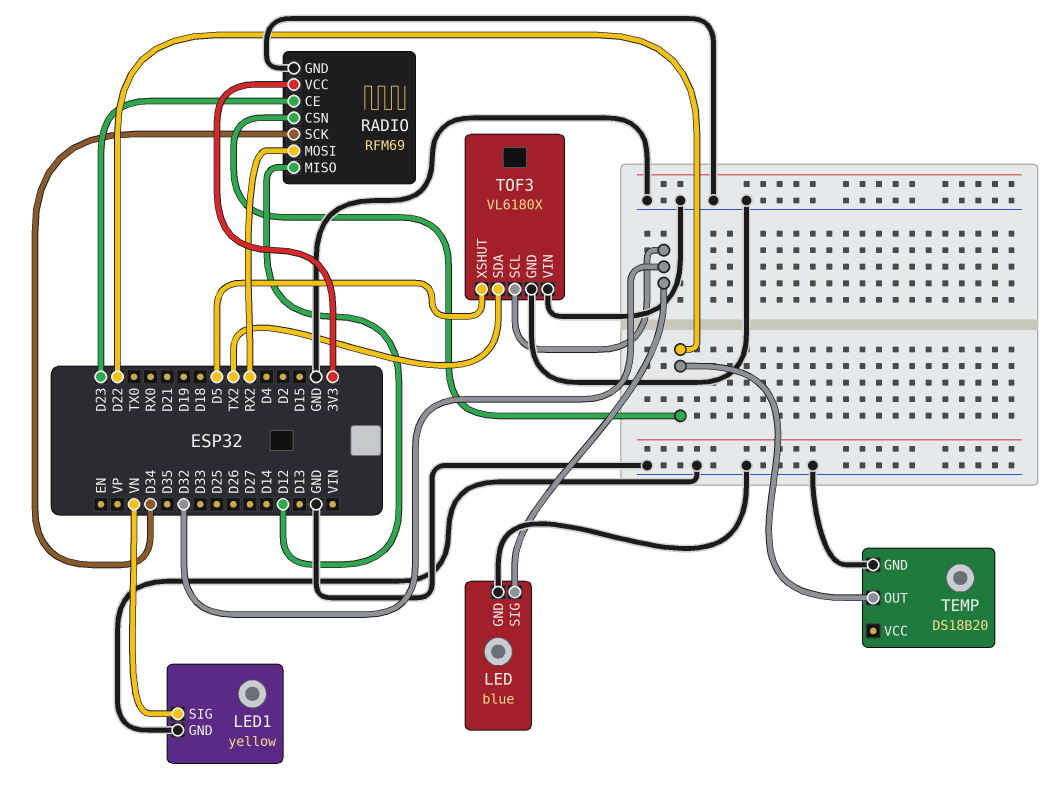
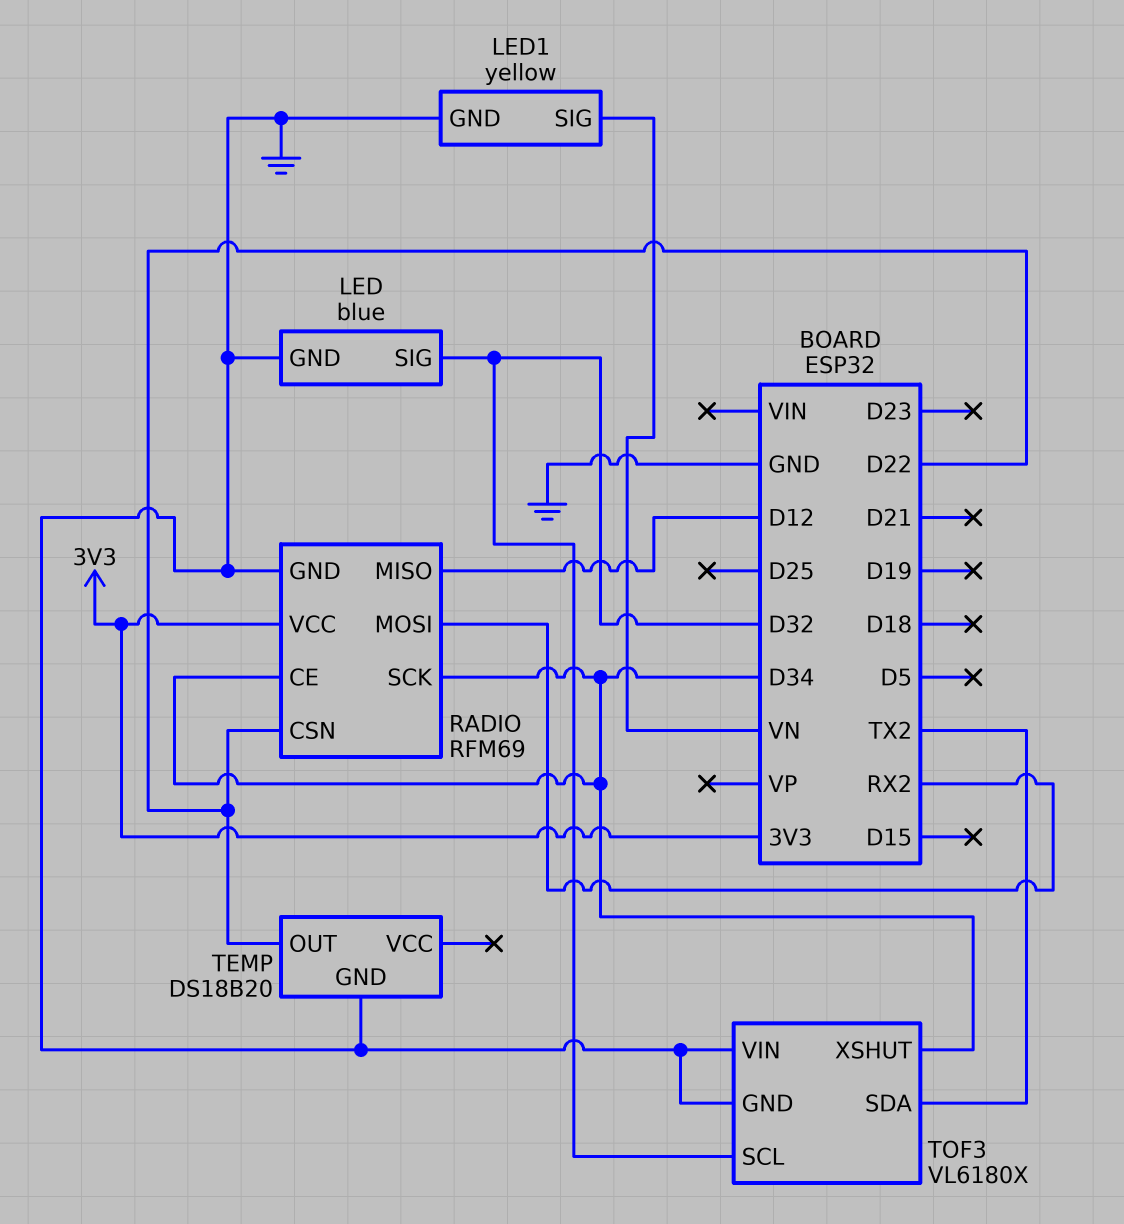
RADIO pin CE: D23 -> D34
TOF3 pin XSHUT: D5 -> D34

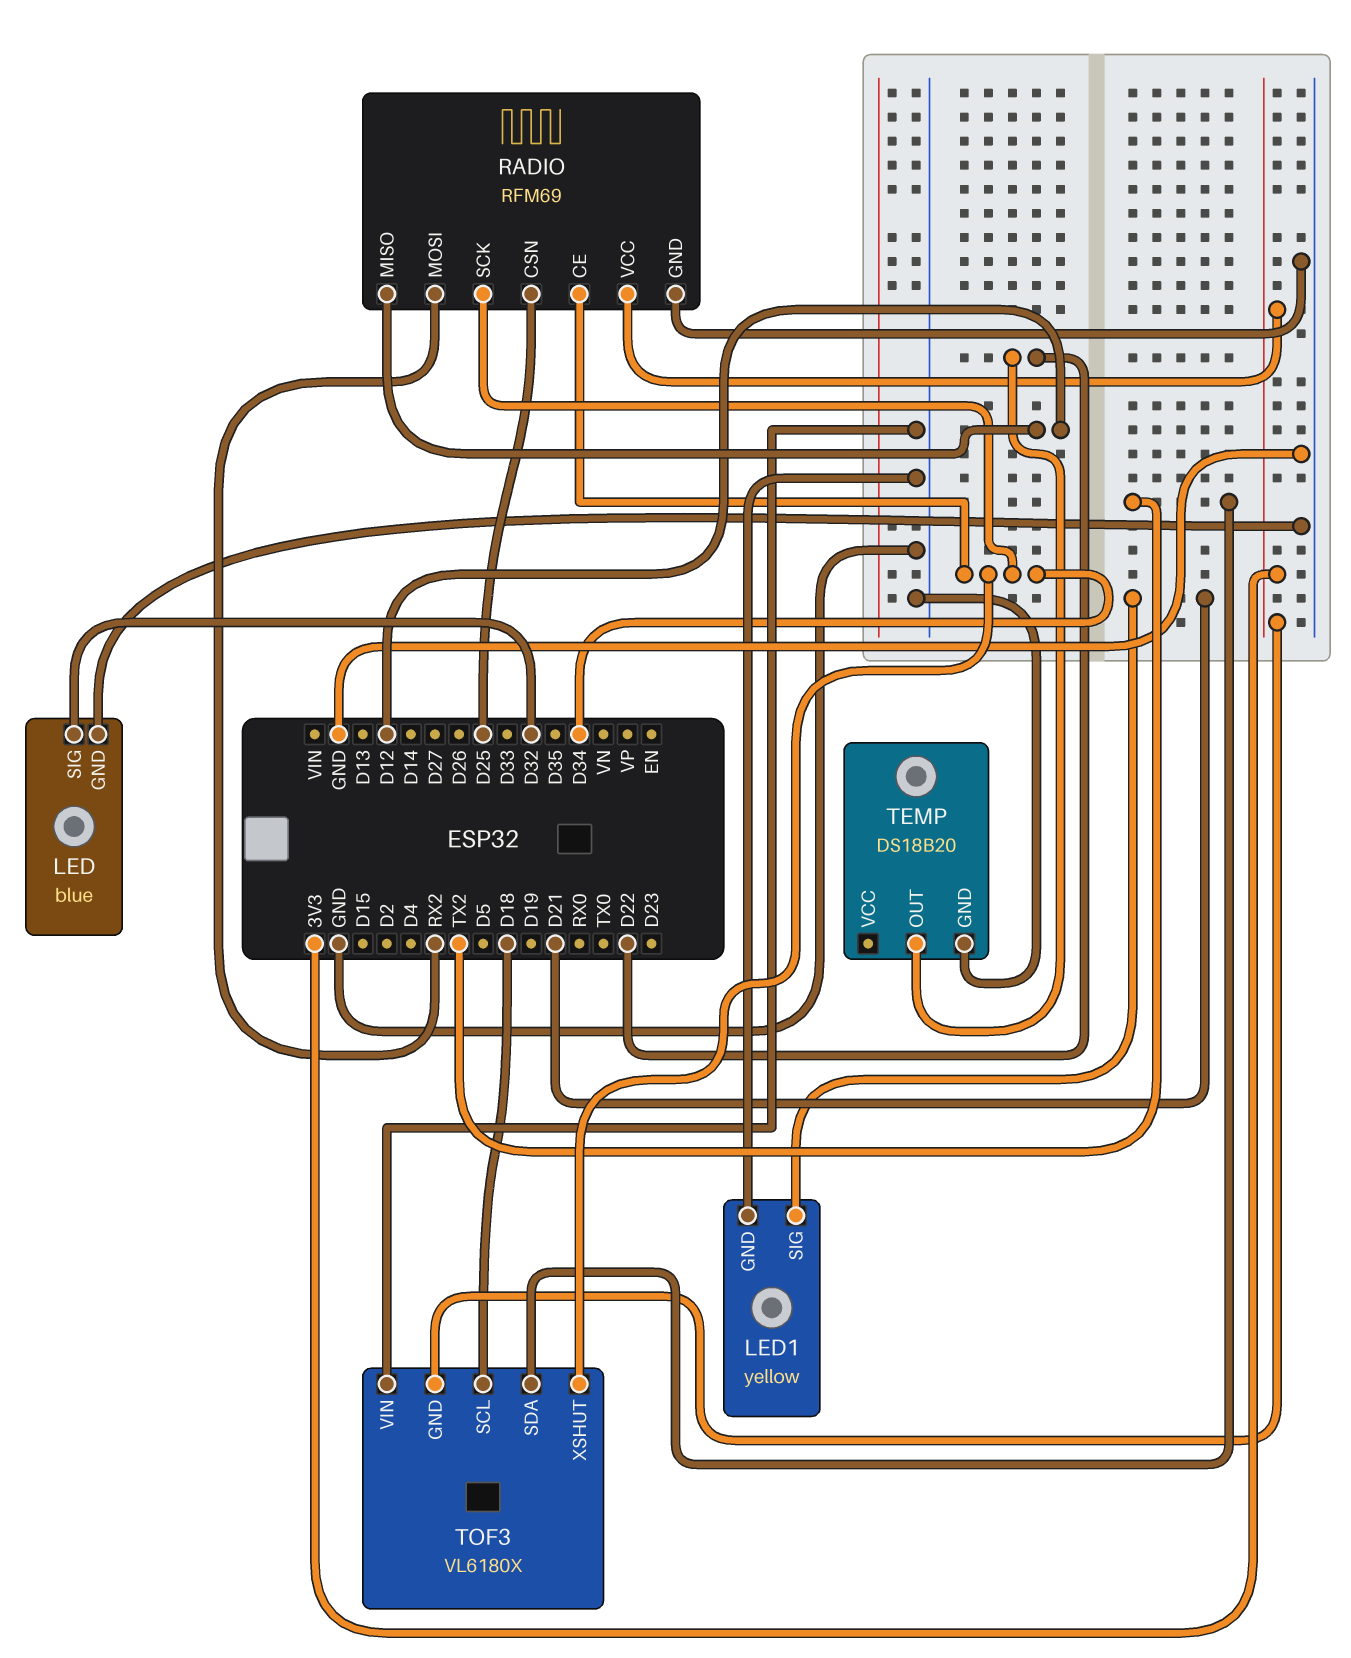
LED1 pin SIG: VN -> D21
RADIO pin CSN: D22 -> D25
TOF3 pin GND: GND -> 3V3
TOF3 pin SCL: D32 -> D18

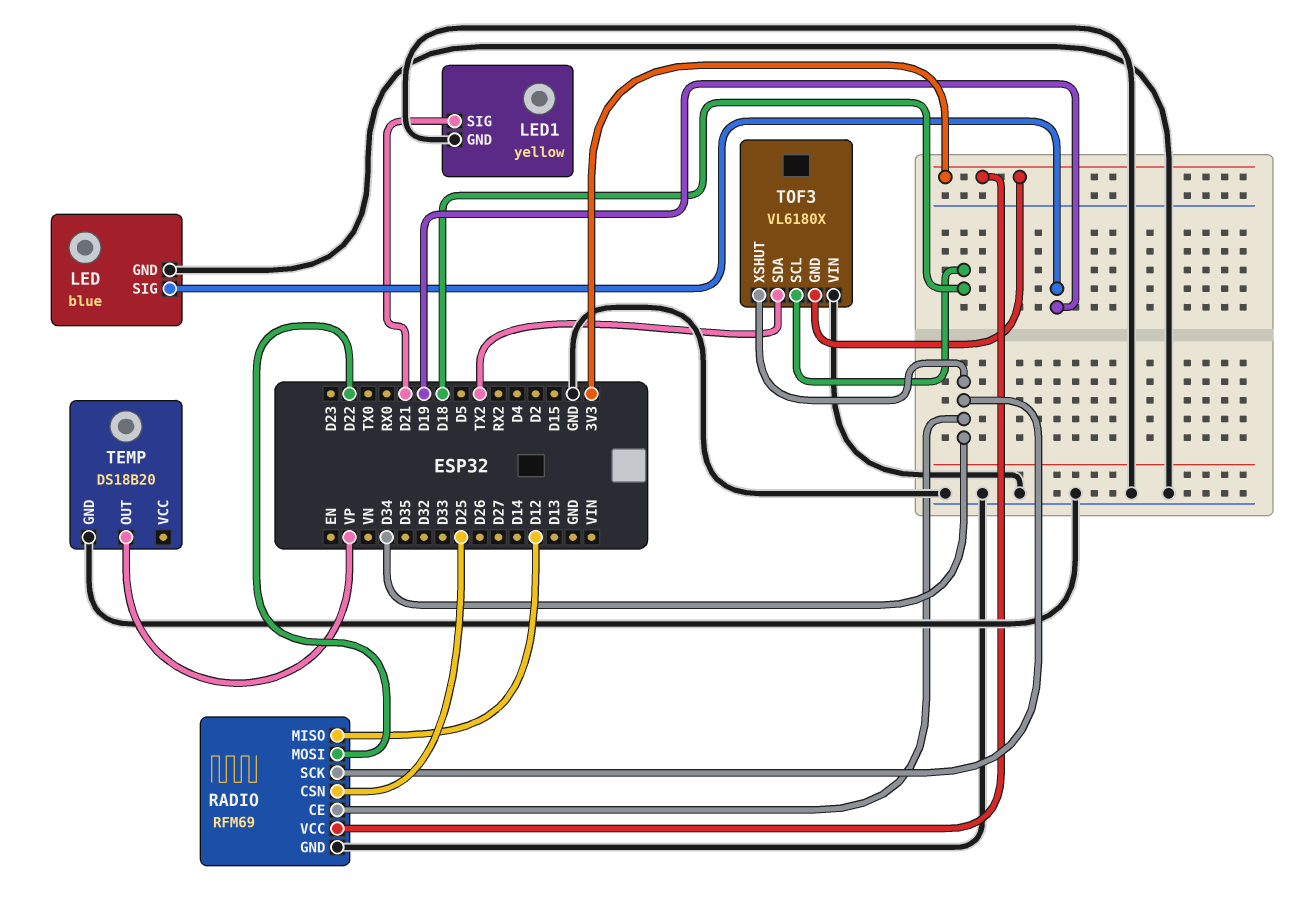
LED pin SIG: D32 -> D19
RADIO pin MOSI: RX2 -> D22
TEMP pin OUT: D22 -> VP

